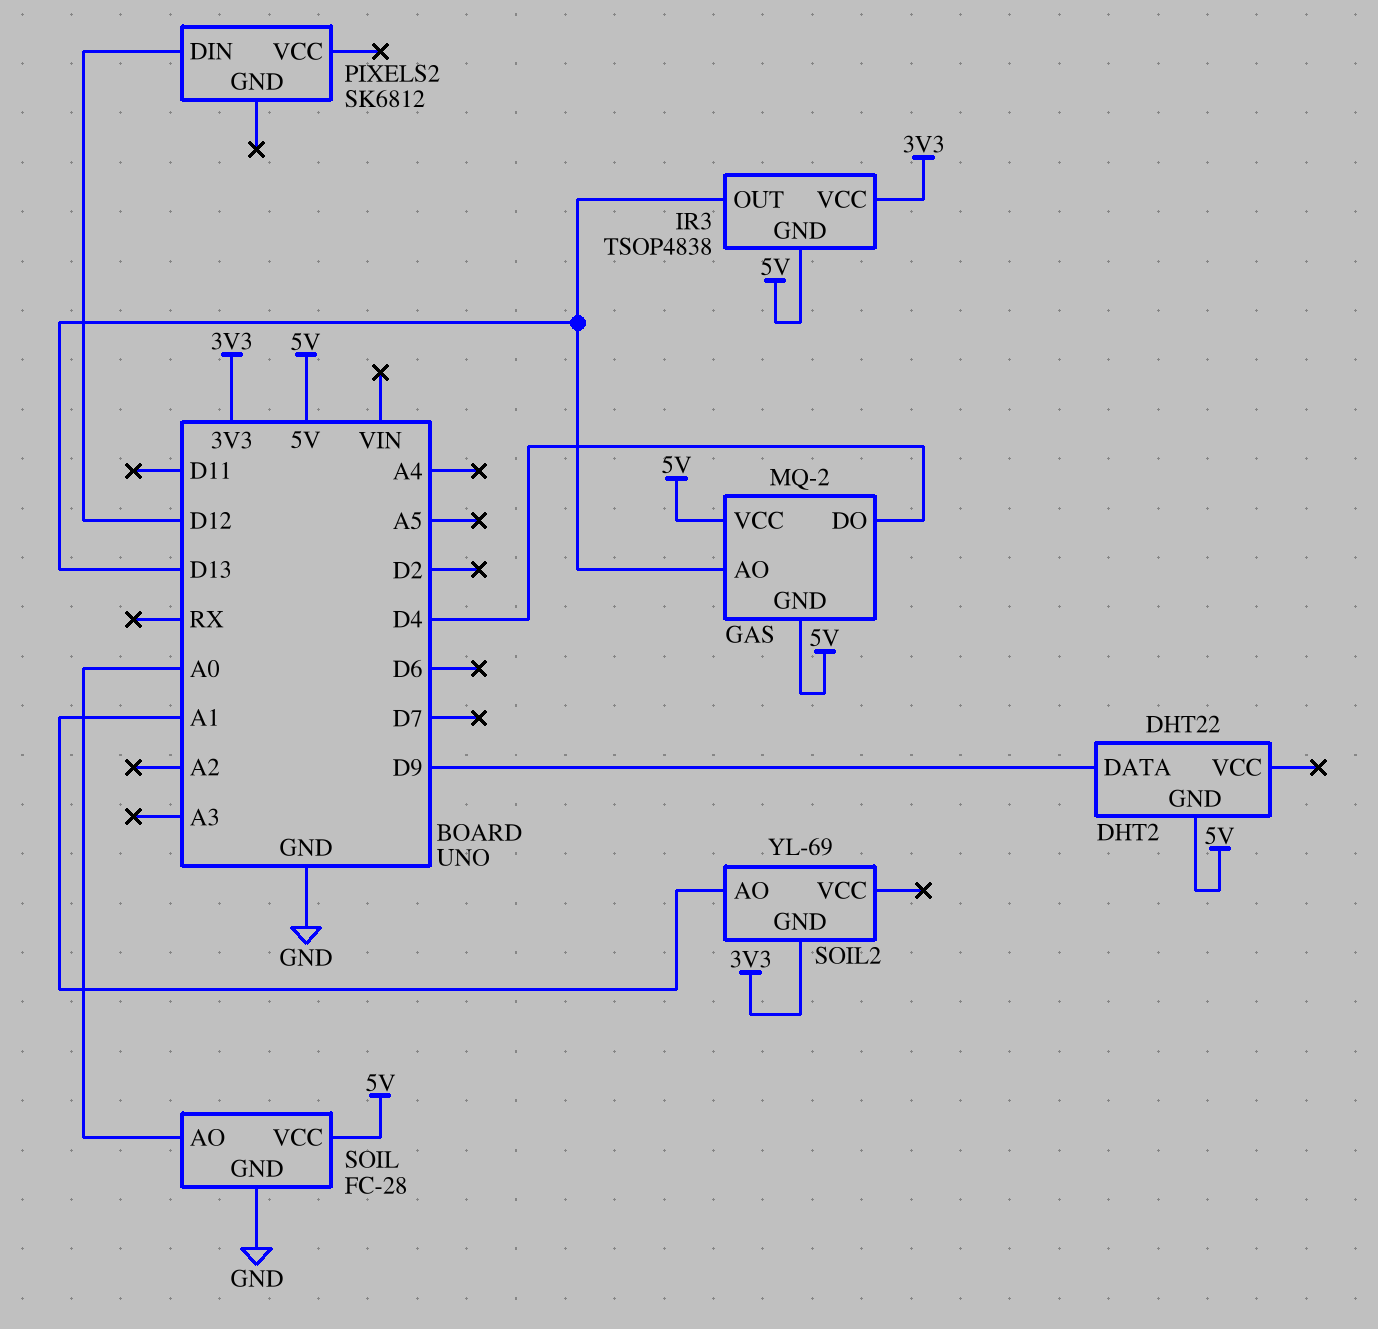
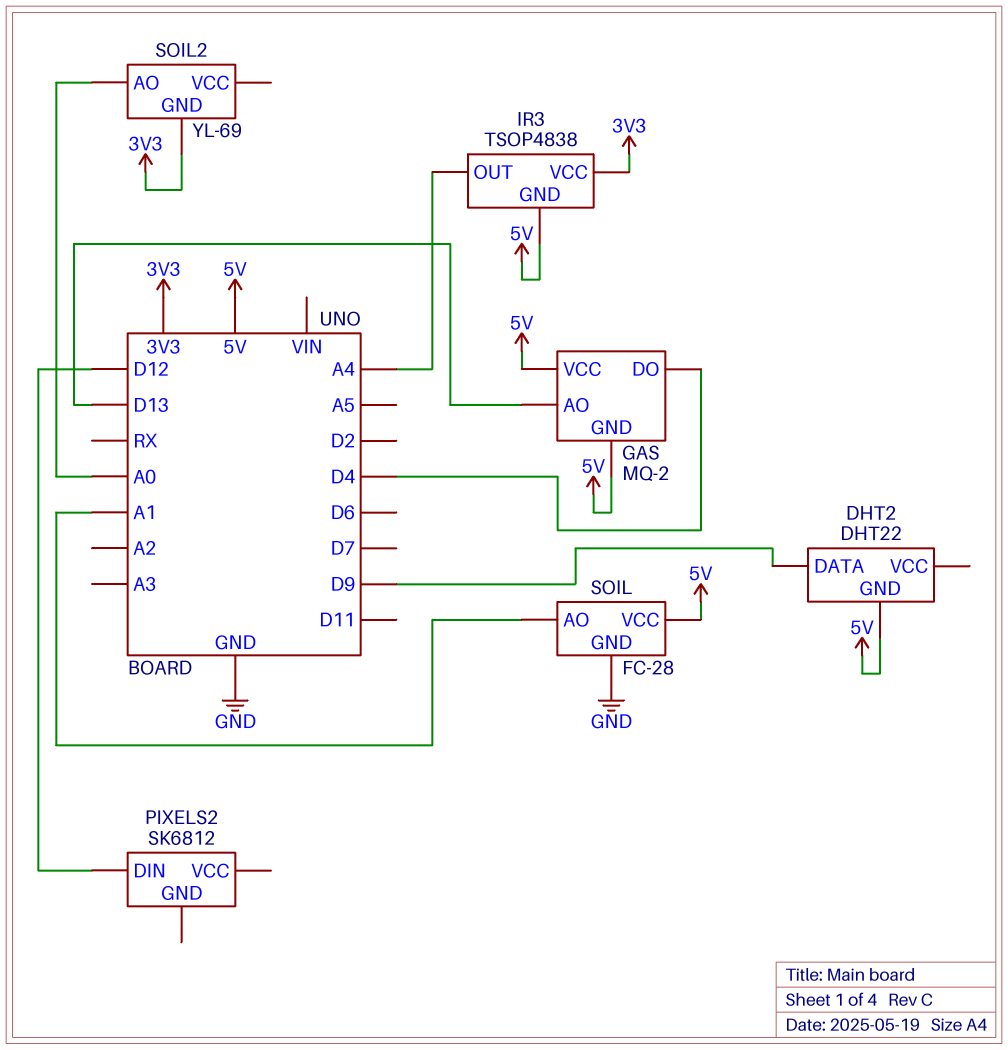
IR3 pin OUT: D13 -> A4
SOIL pin AO: A0 -> A1
SOIL2 pin AO: A1 -> A0

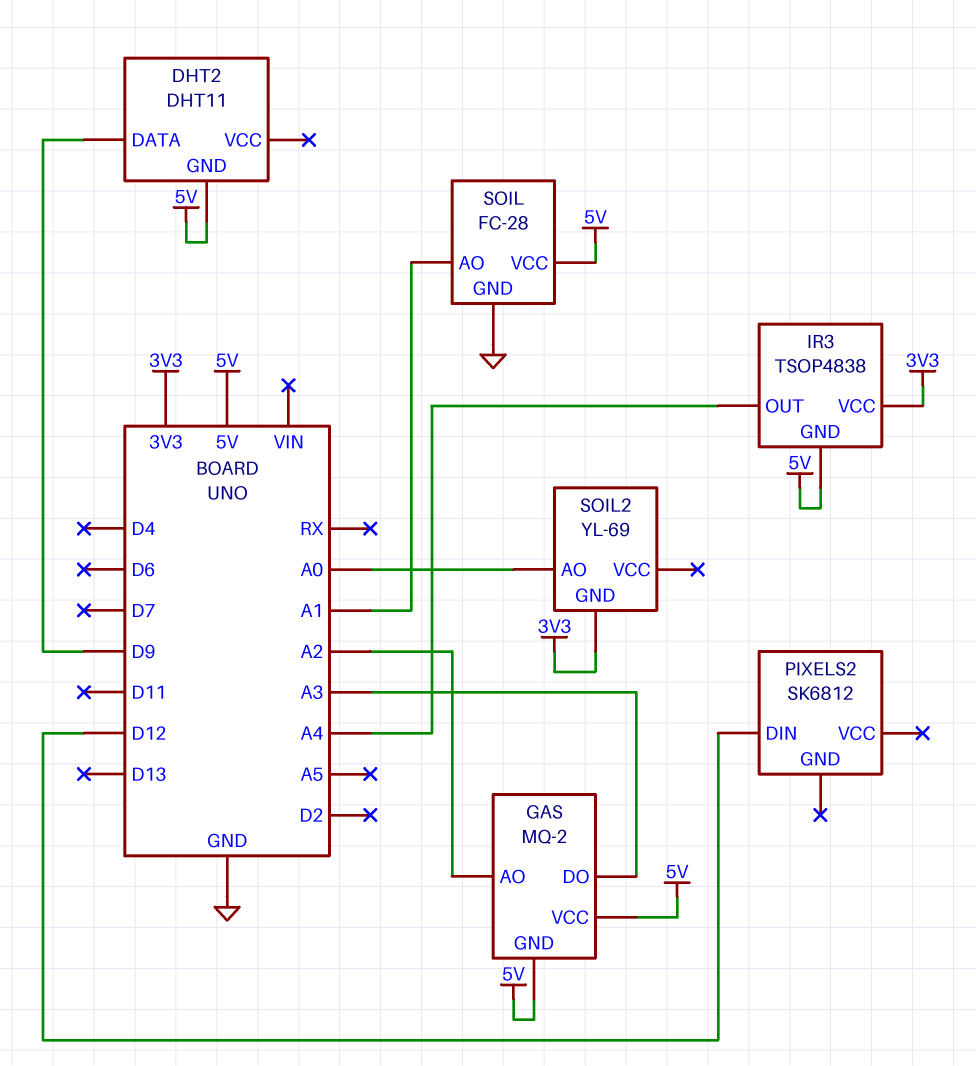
DHT2: DHT22 -> DHT11
GAS pin AO: D13 -> A2
GAS pin DO: D4 -> A3

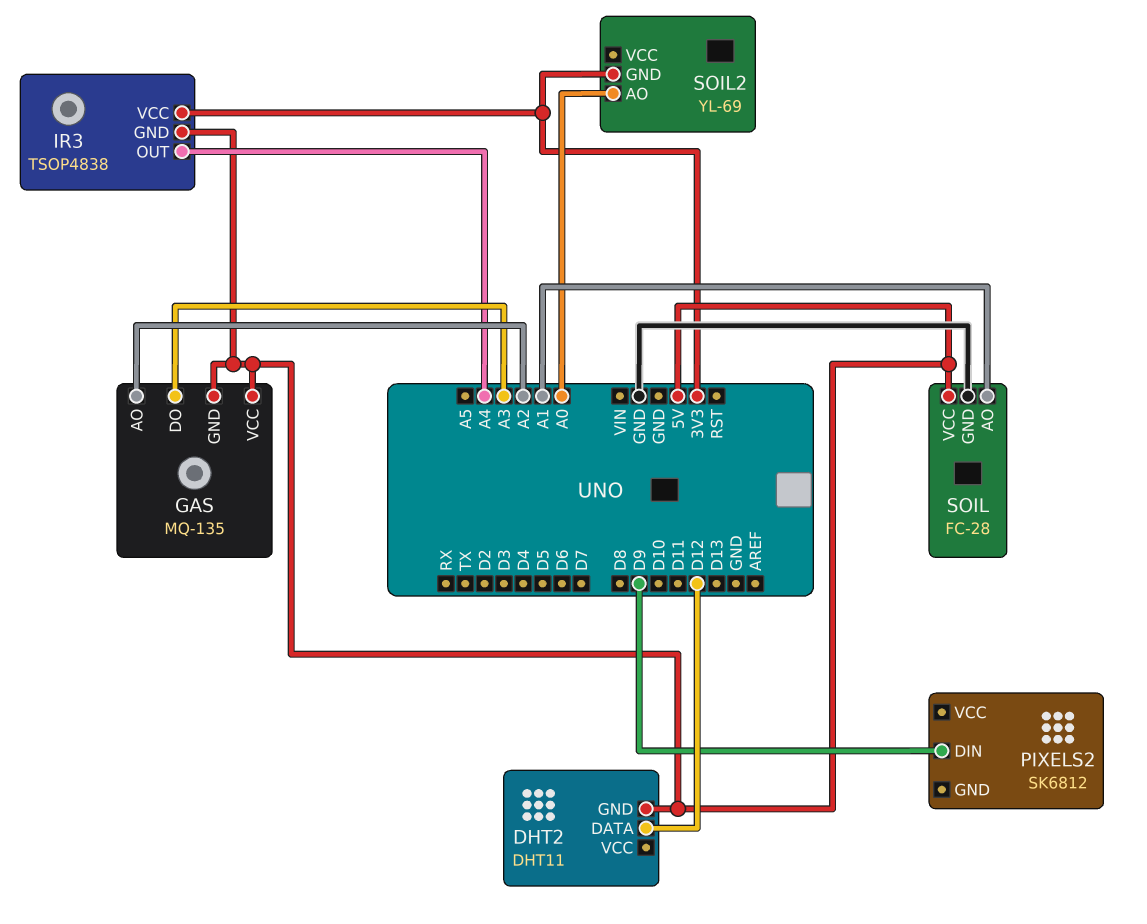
DHT2 pin DATA: D9 -> D12
GAS: MQ-2 -> MQ-135
PIXELS2 pin DIN: D12 -> D9

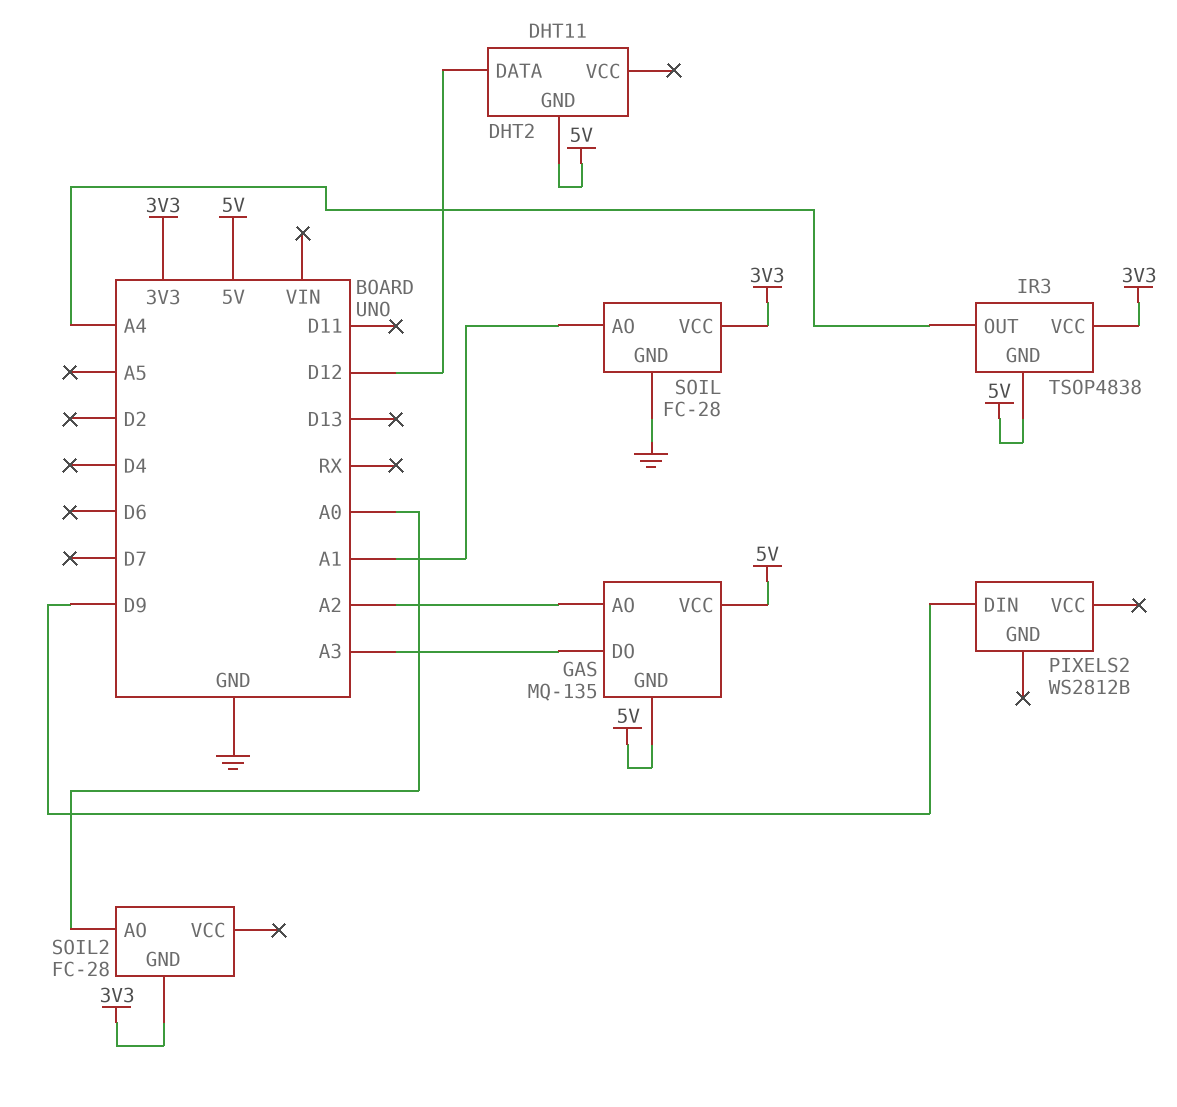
PIXELS2: SK6812 -> WS2812B
SOIL pin VCC: 5V -> 3V3
SOIL2: YL-69 -> FC-28

